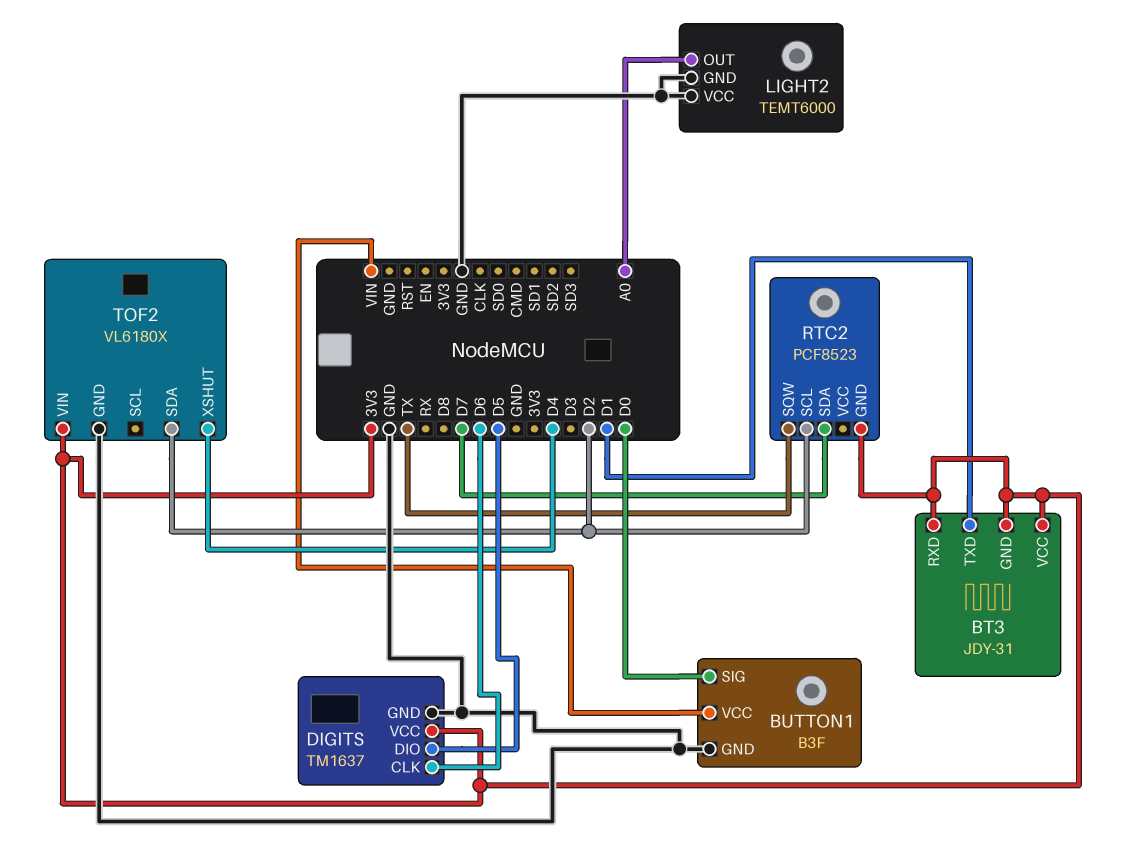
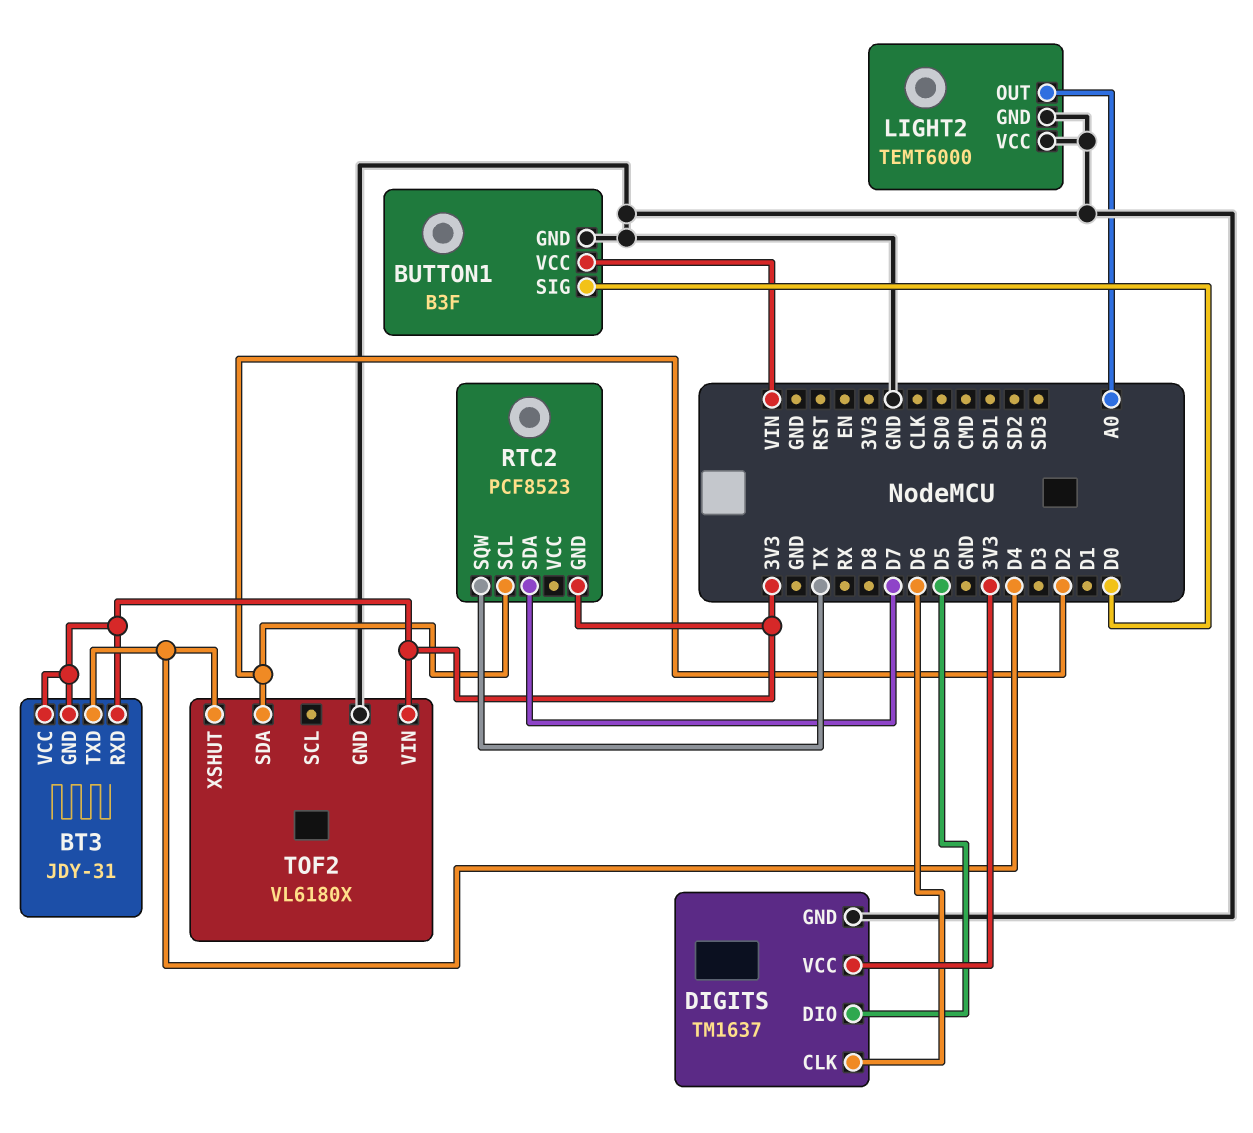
BT3 pin TXD: D1 -> D4

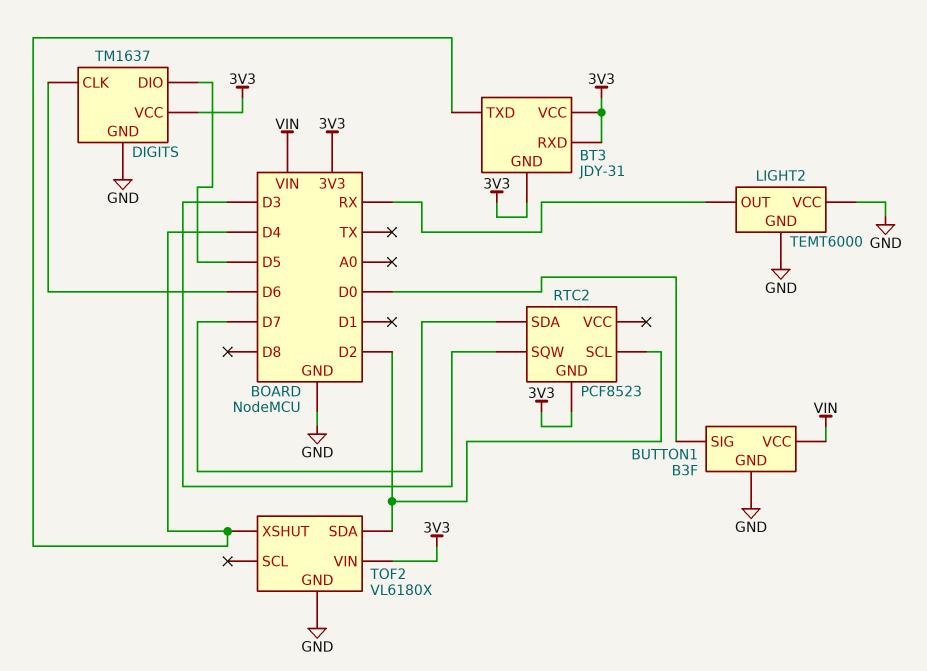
LIGHT2 pin OUT: A0 -> RX
RTC2 pin SQW: TX -> D3

